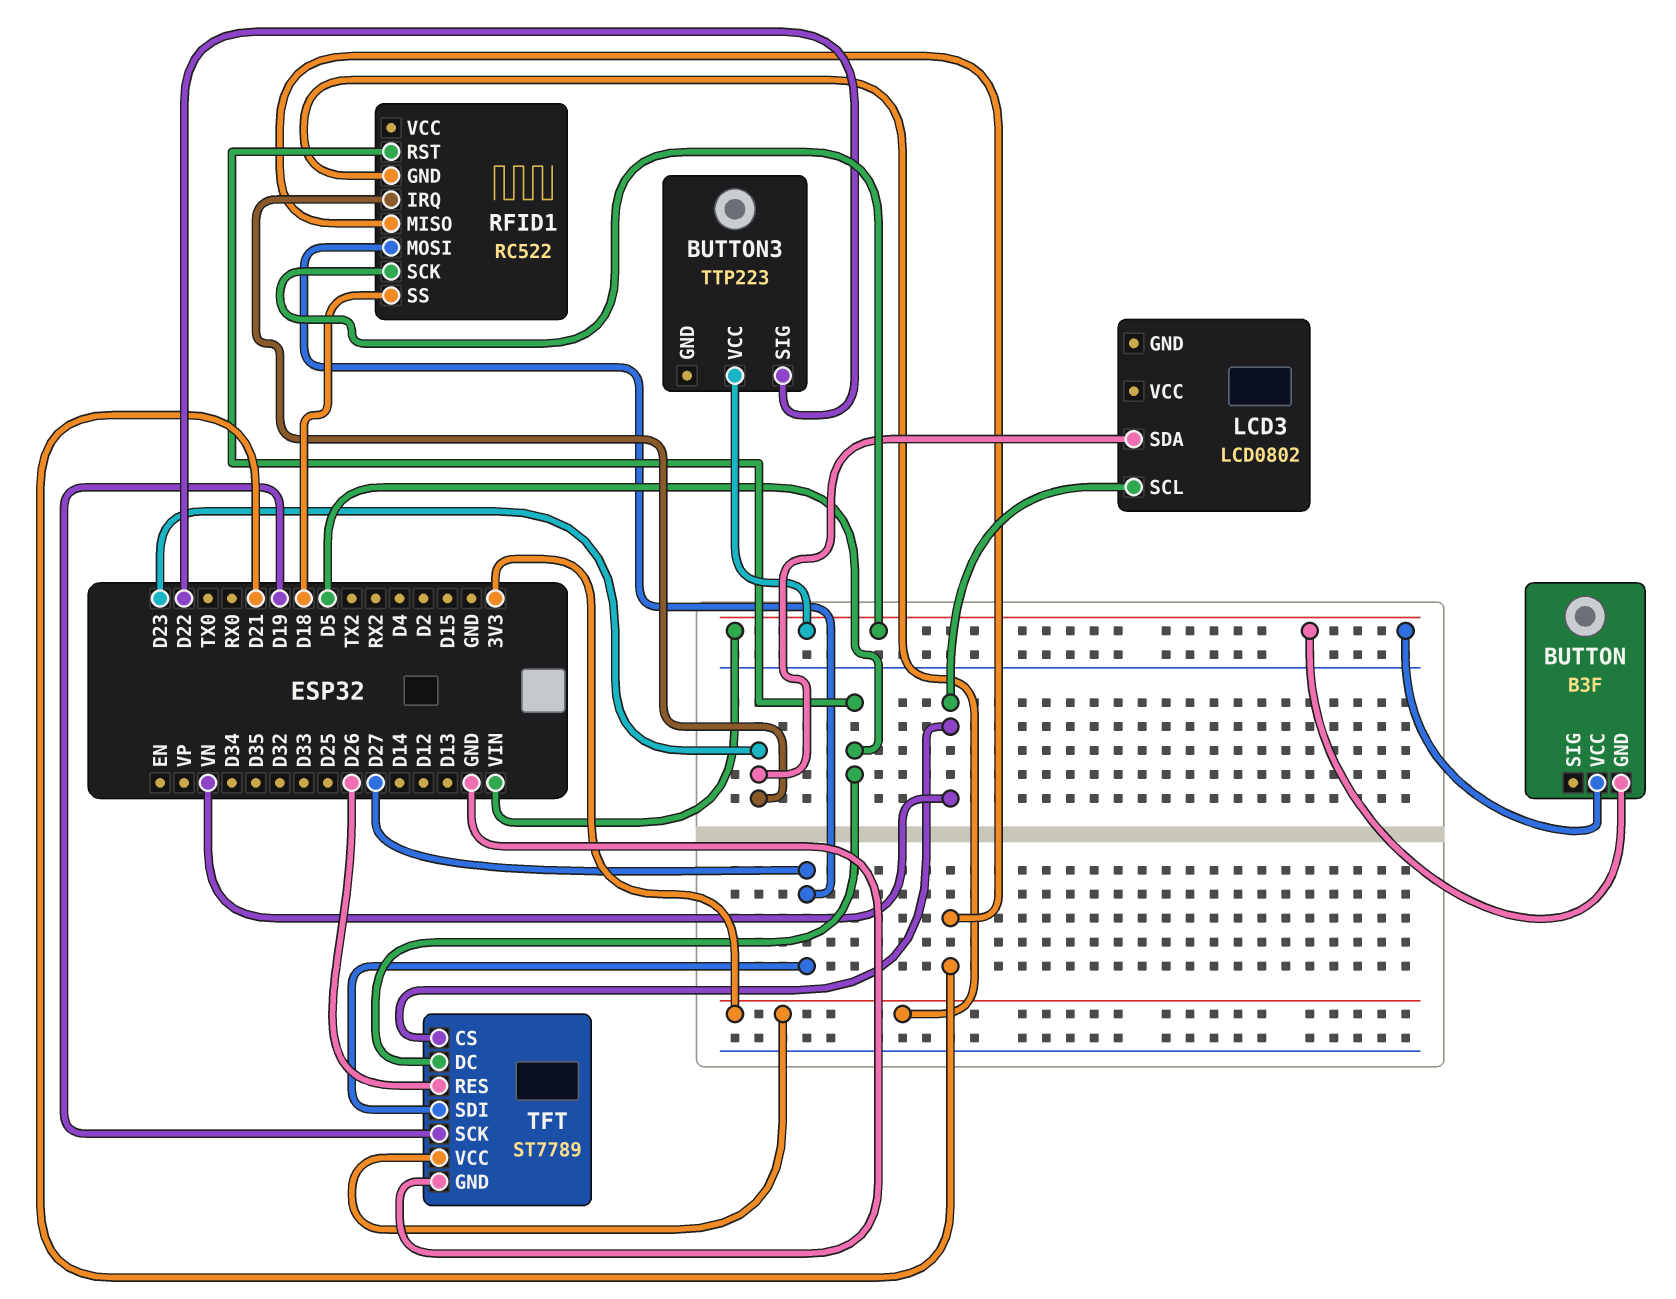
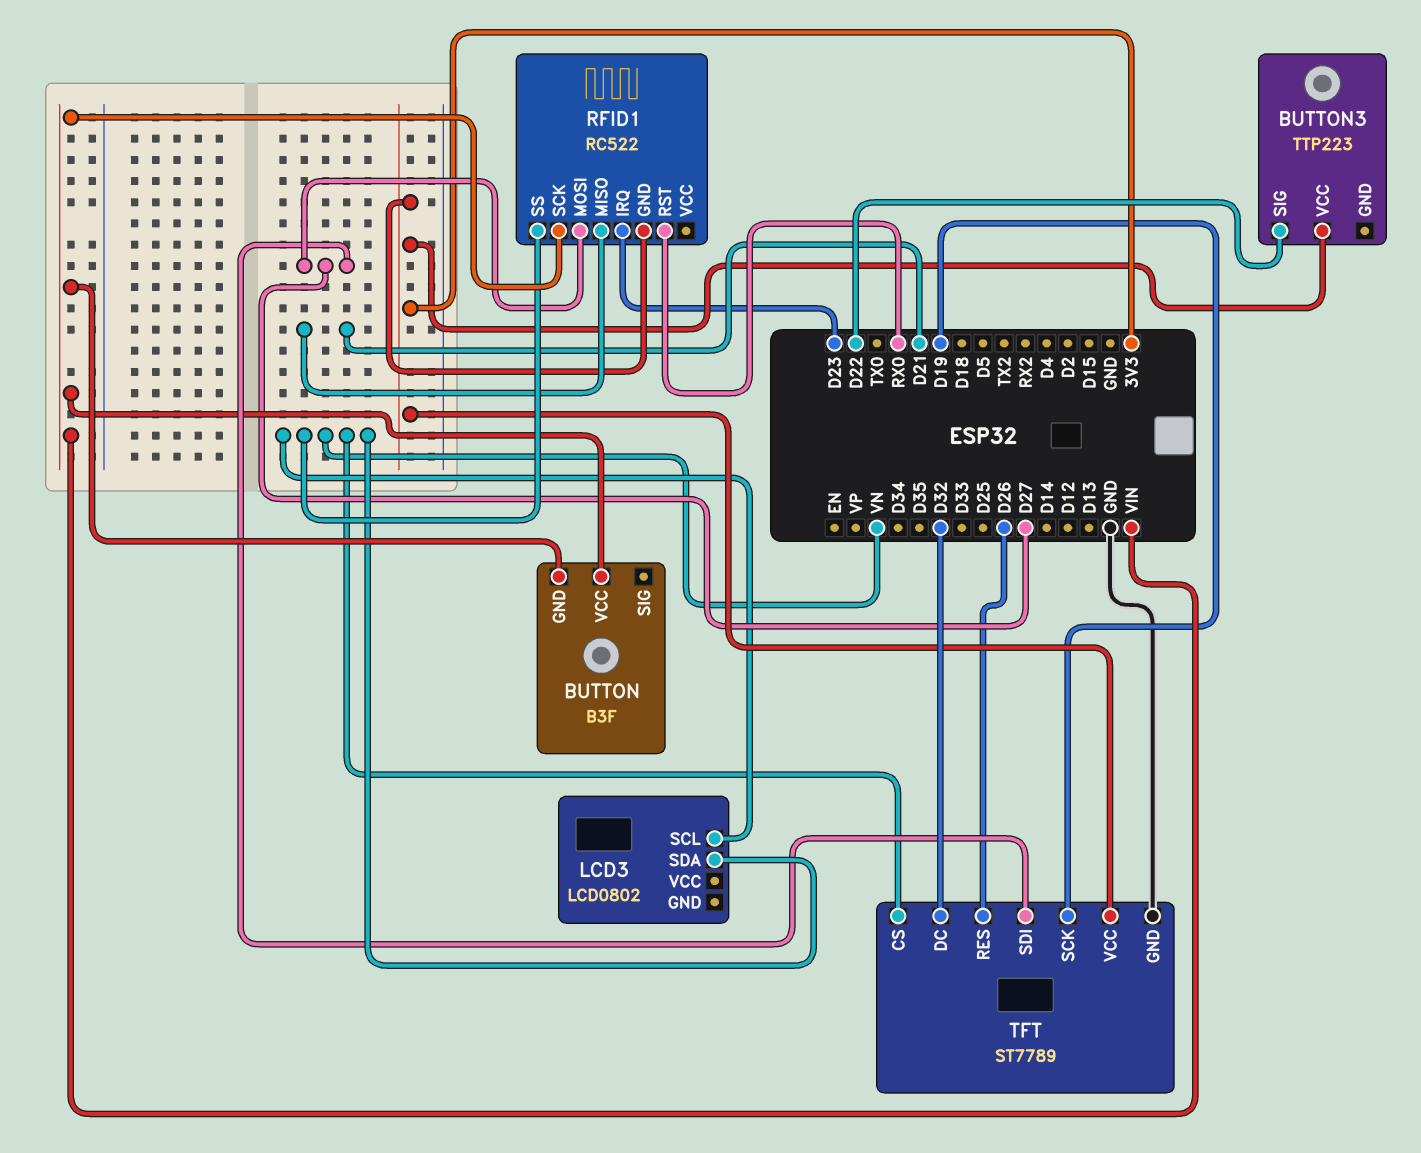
BUTTON3 pin VCC: VIN -> 3V3
LCD3 pin SDA: D23 -> VN
RFID1 pin RST: D5 -> RX0
RFID1 pin SS: D18 -> VN
TFT pin DC: D5 -> D32

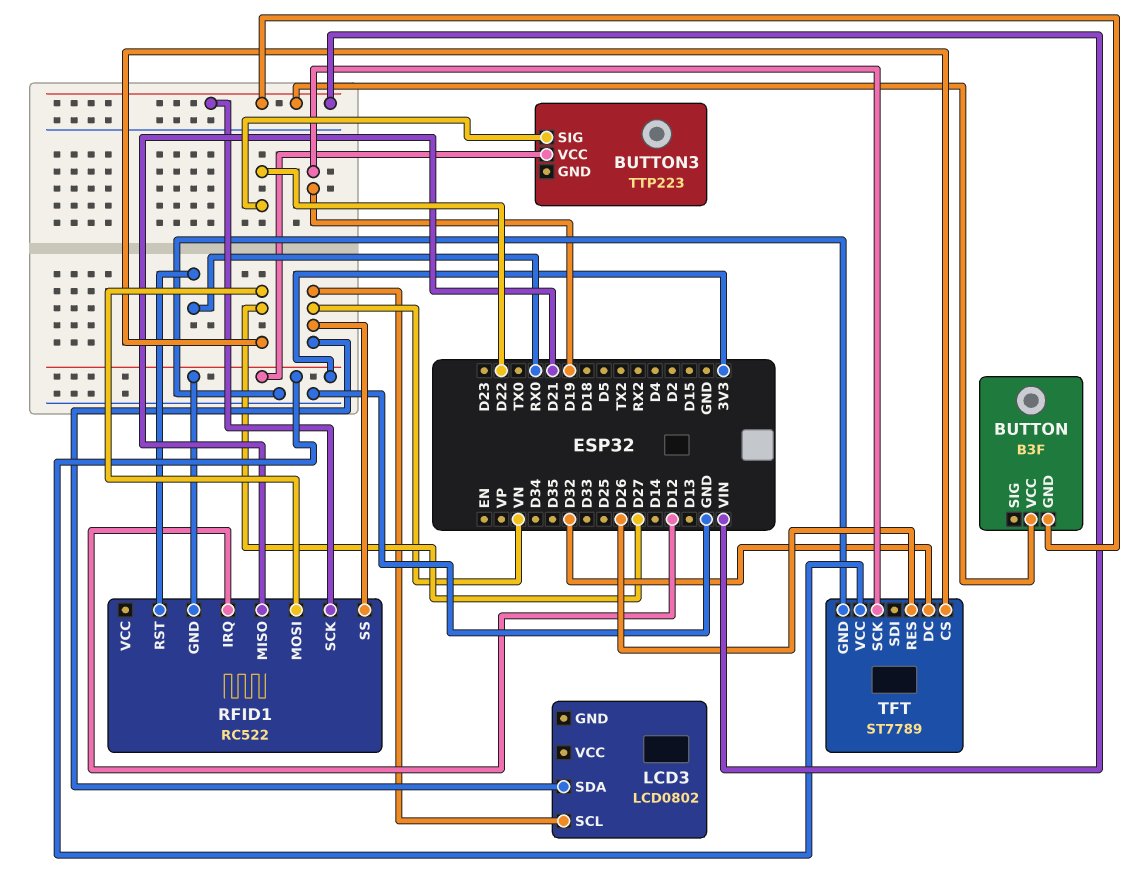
RFID1 pin IRQ: D23 -> D12
TFT pin CS: VN -> D27
TFT pin SDI: D27 -> none

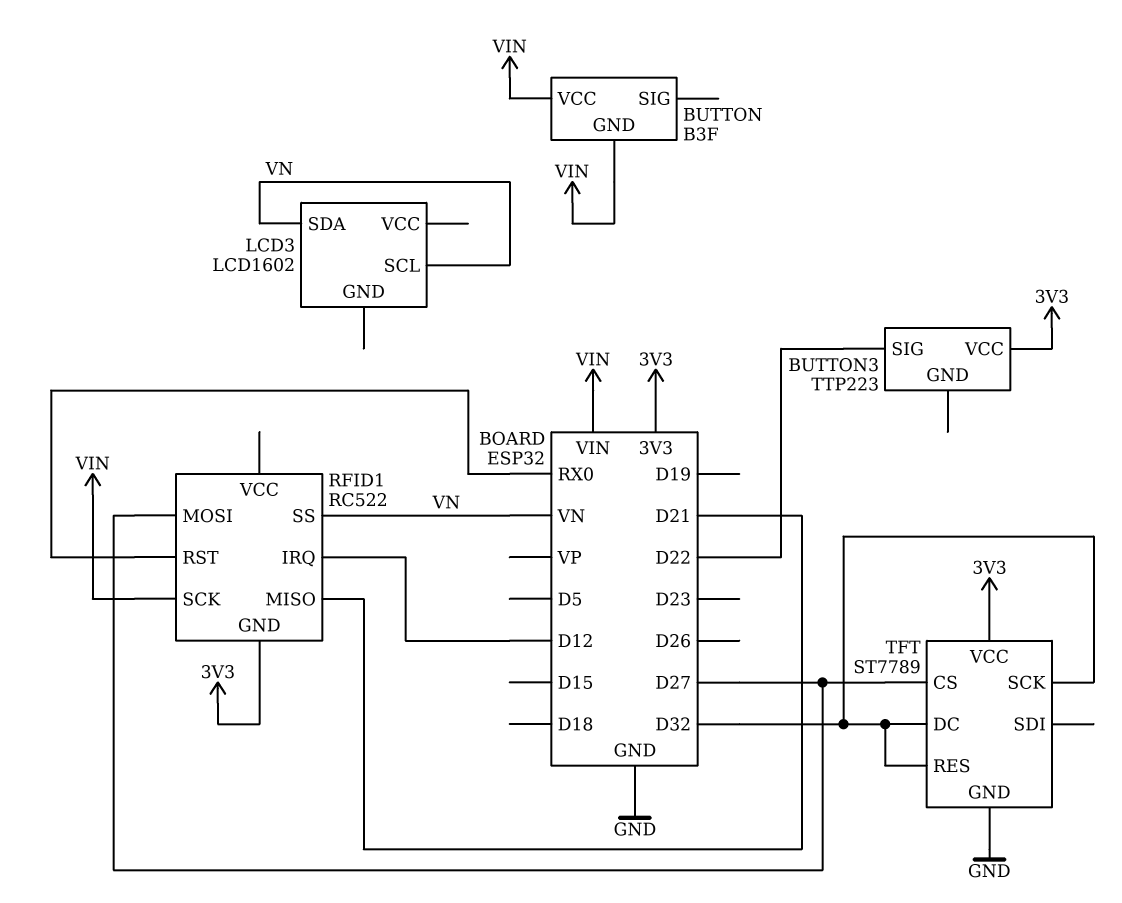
LCD3: LCD0802 -> LCD1602
TFT pin RES: D26 -> D32
TFT pin SCK: D19 -> D32

